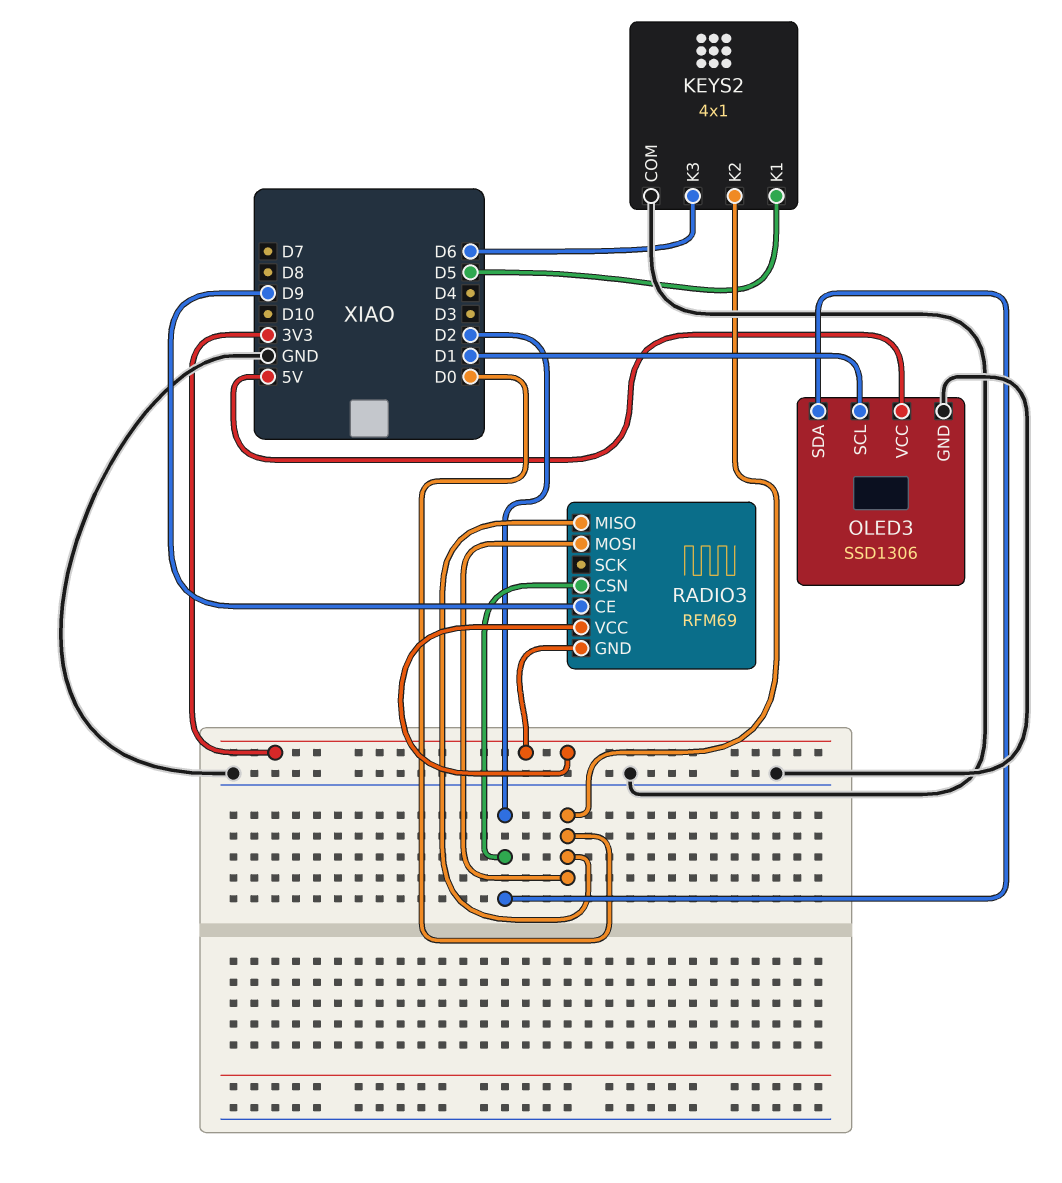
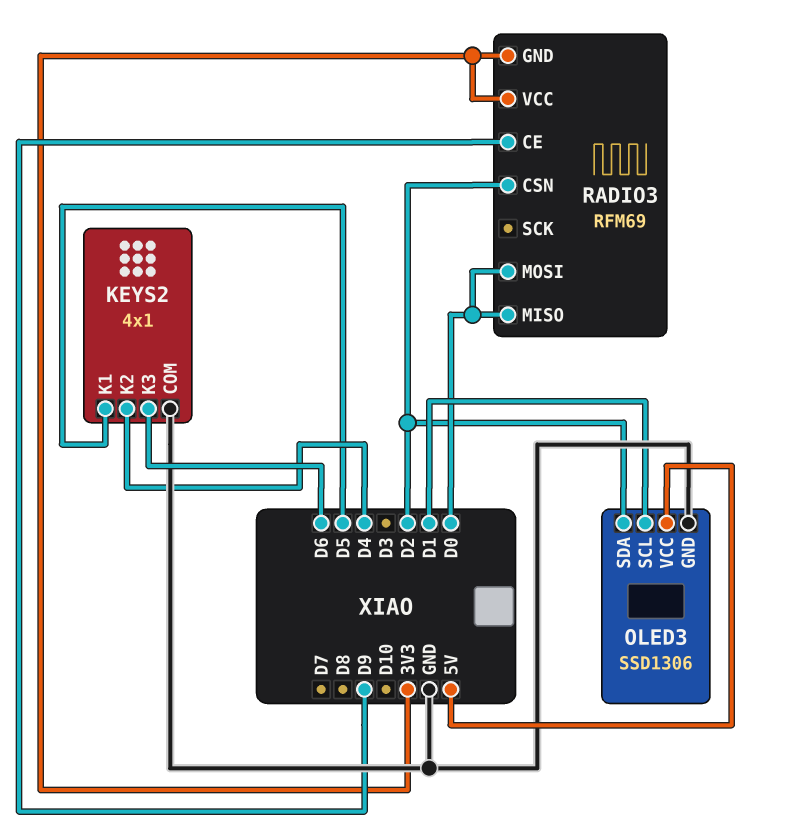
KEYS2 pin K2: D0 -> D4

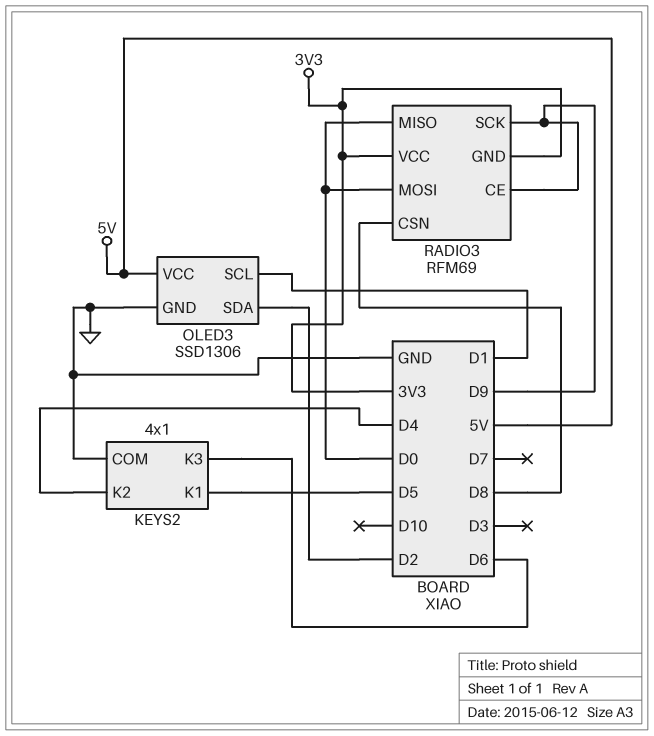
RADIO3 pin CSN: D2 -> D8
RADIO3 pin SCK: none -> D9

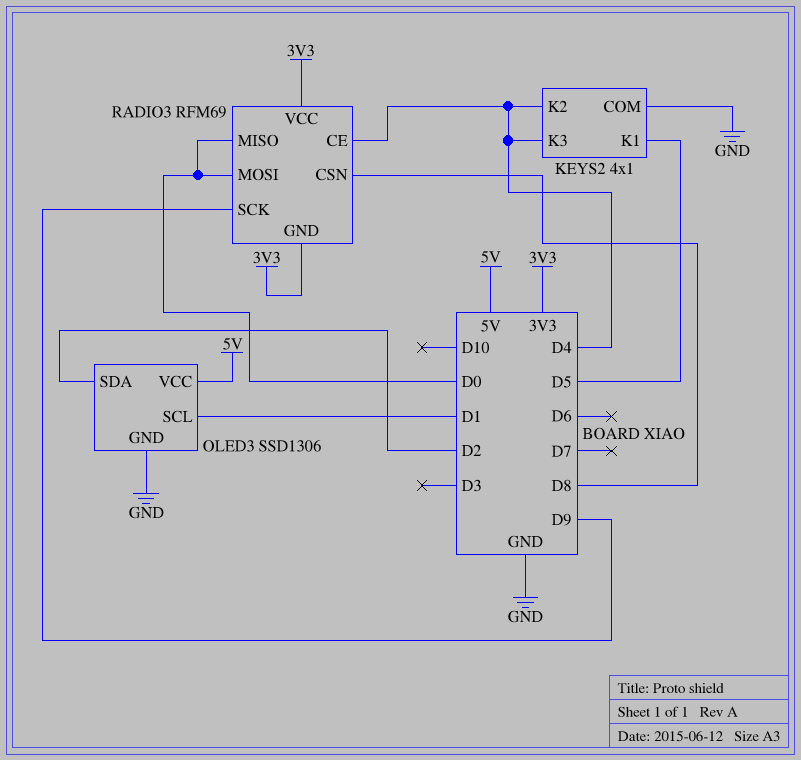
KEYS2 pin K3: D6 -> D4
RADIO3 pin CE: D9 -> D4

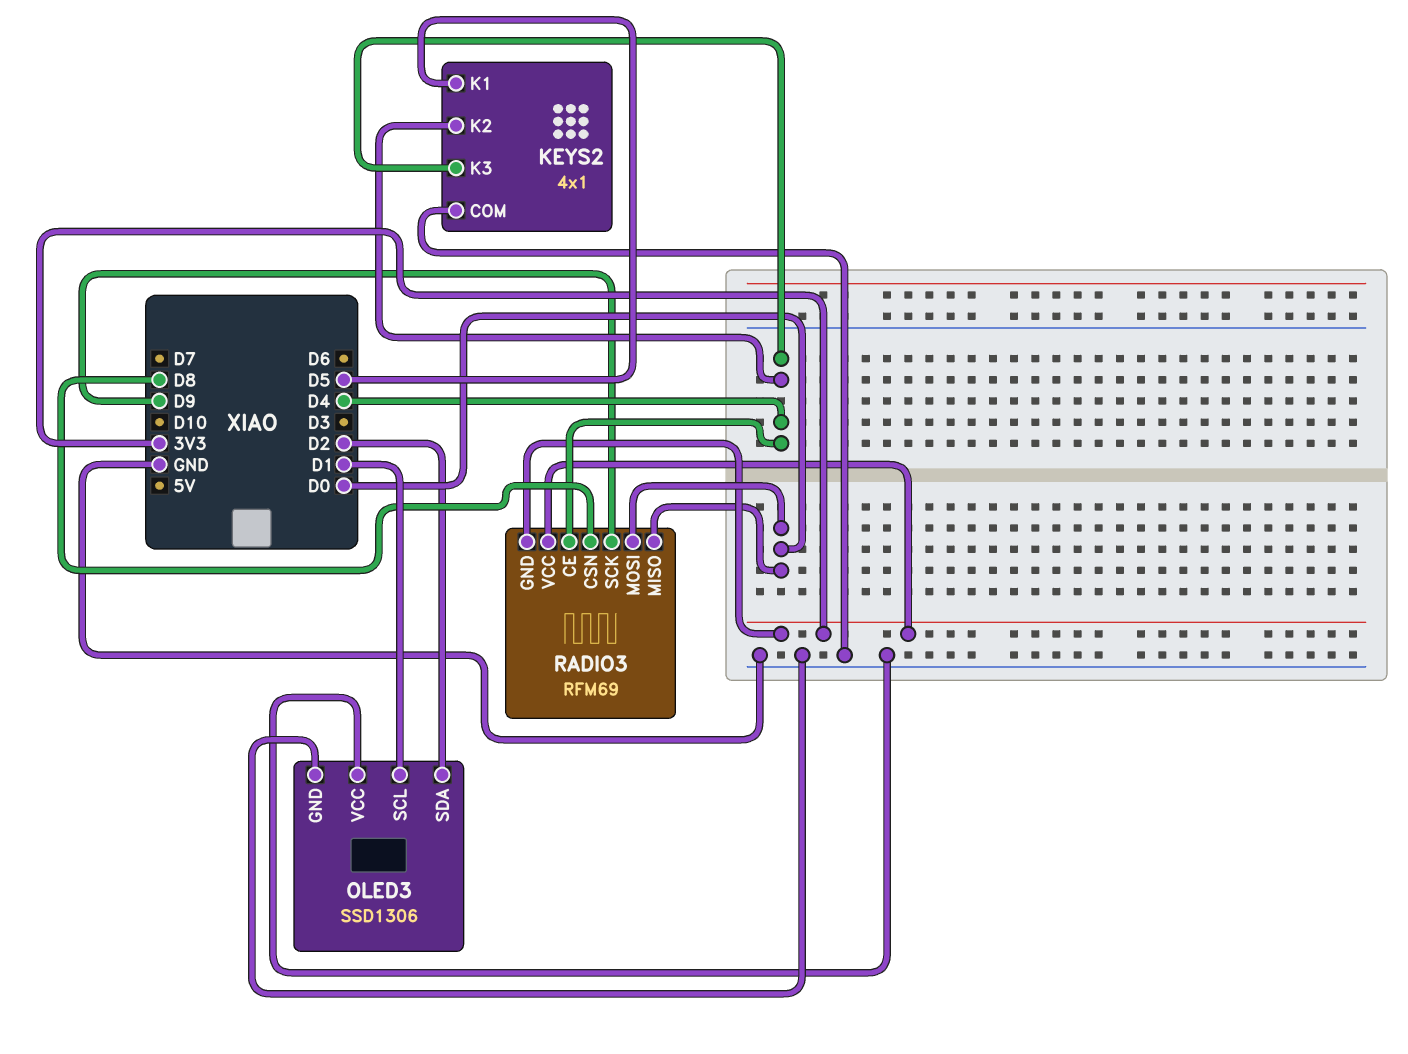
OLED3 pin VCC: 5V -> GND

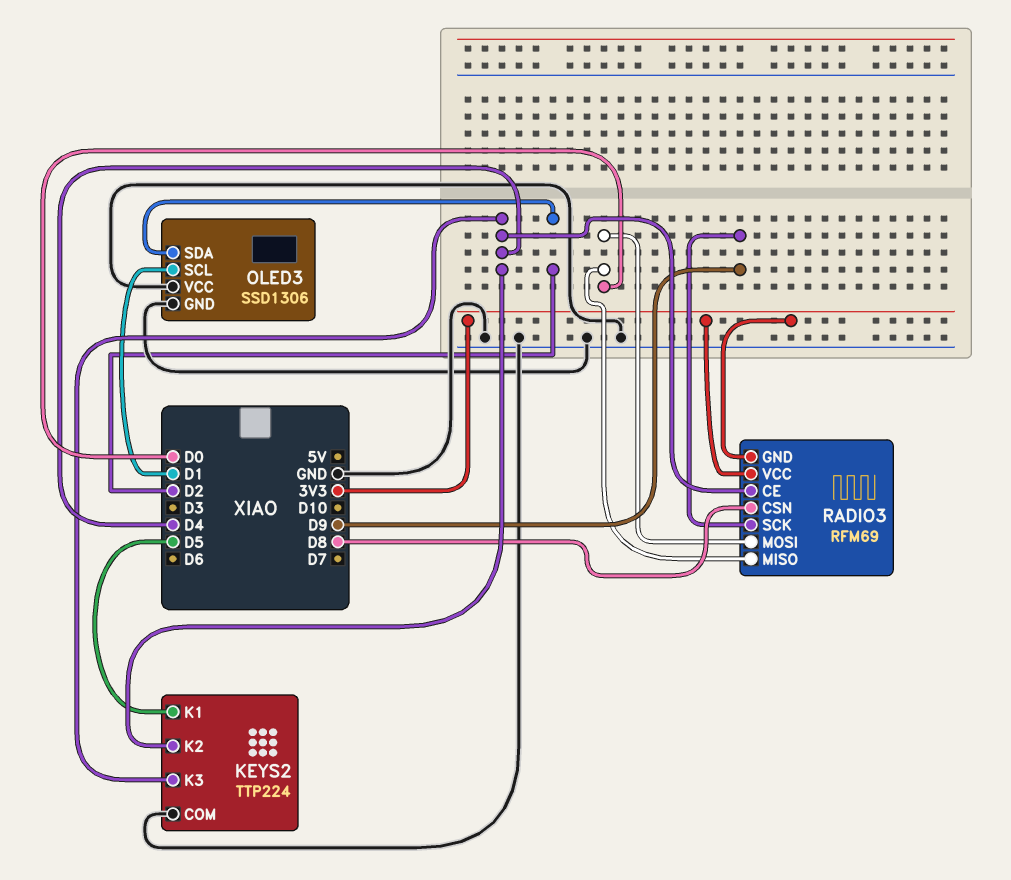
KEYS2: 4x1 -> TTP224

